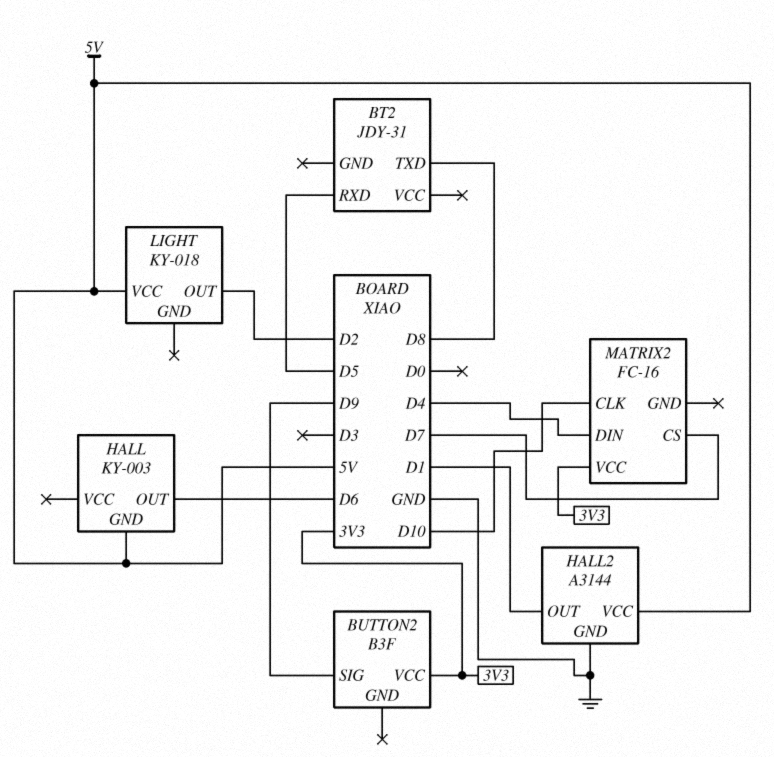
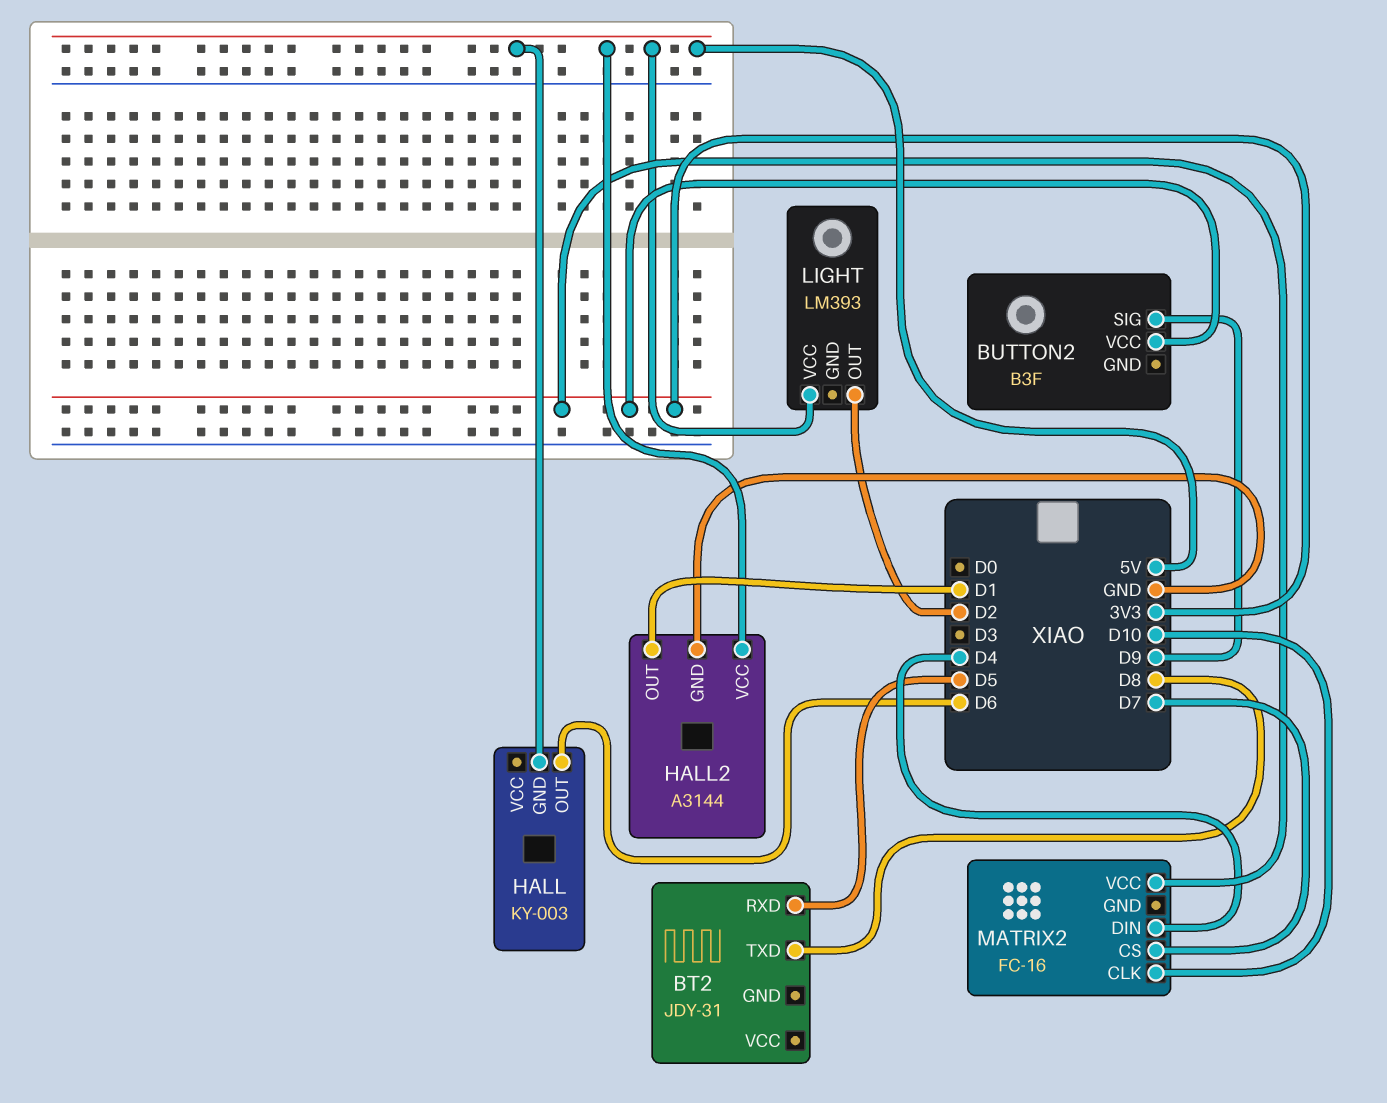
LIGHT: KY-018 -> LM393

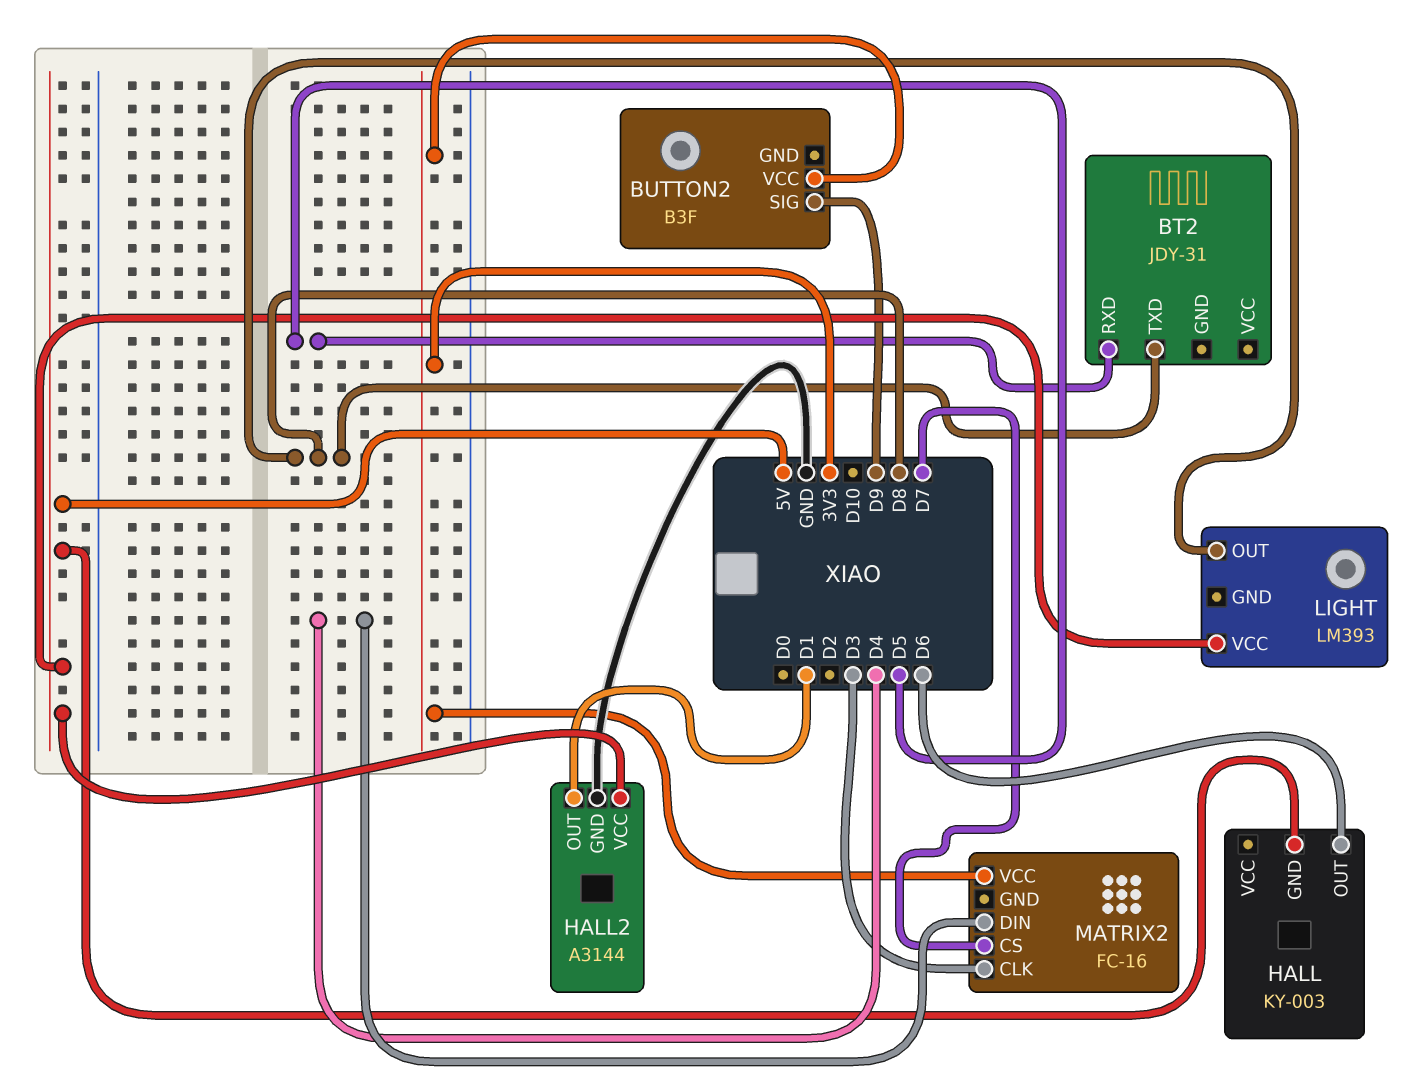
LIGHT pin OUT: D2 -> D8
MATRIX2 pin CLK: D10 -> D3

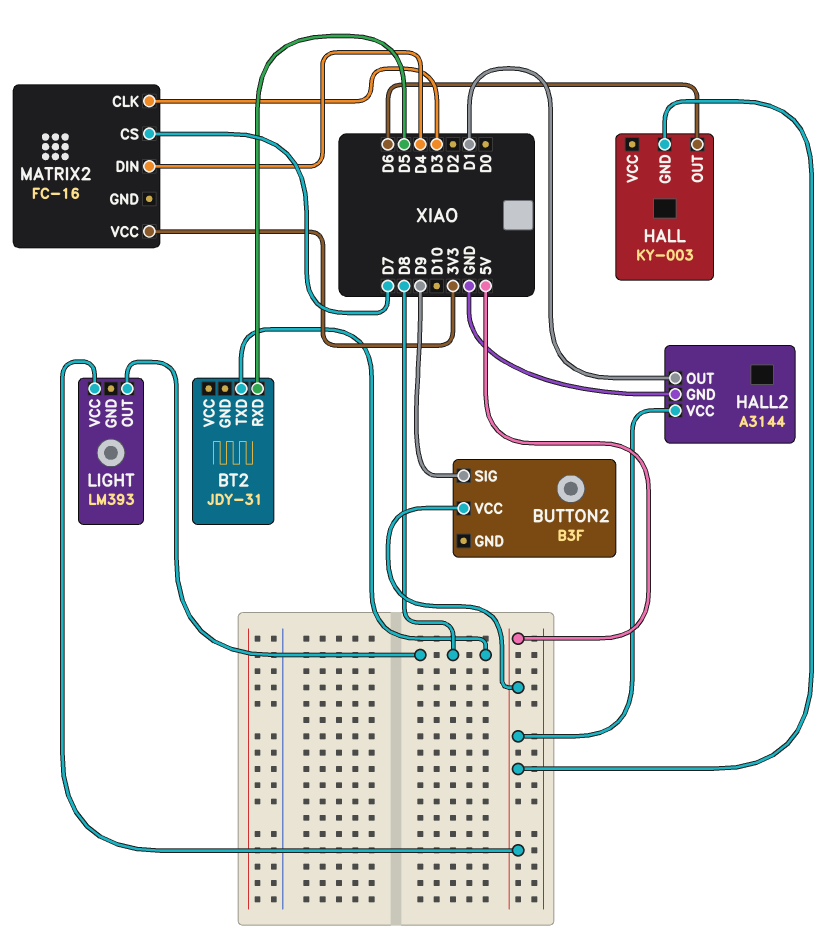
BUTTON2 pin VCC: 3V3 -> 5V

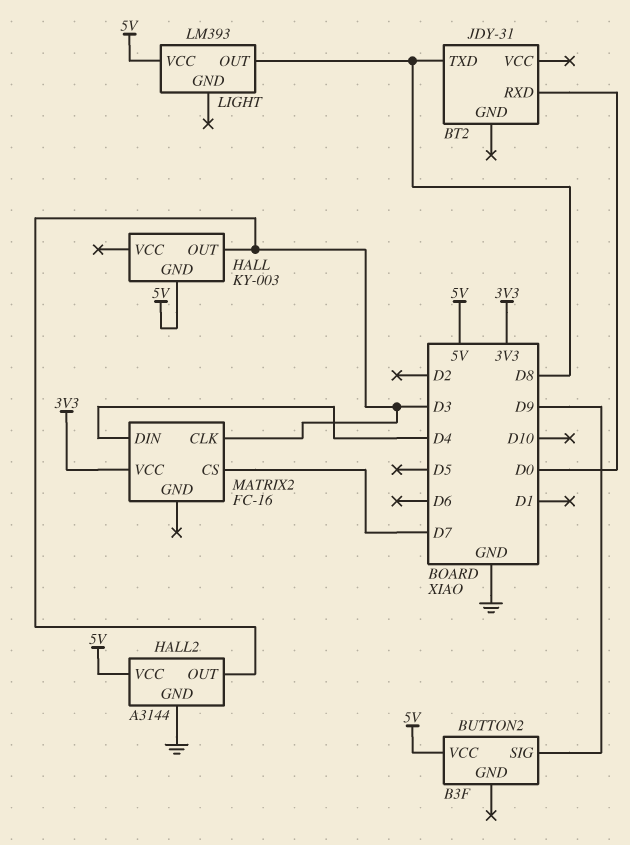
BT2 pin RXD: D5 -> D0
HALL pin OUT: D6 -> D3
HALL2 pin OUT: D1 -> D3

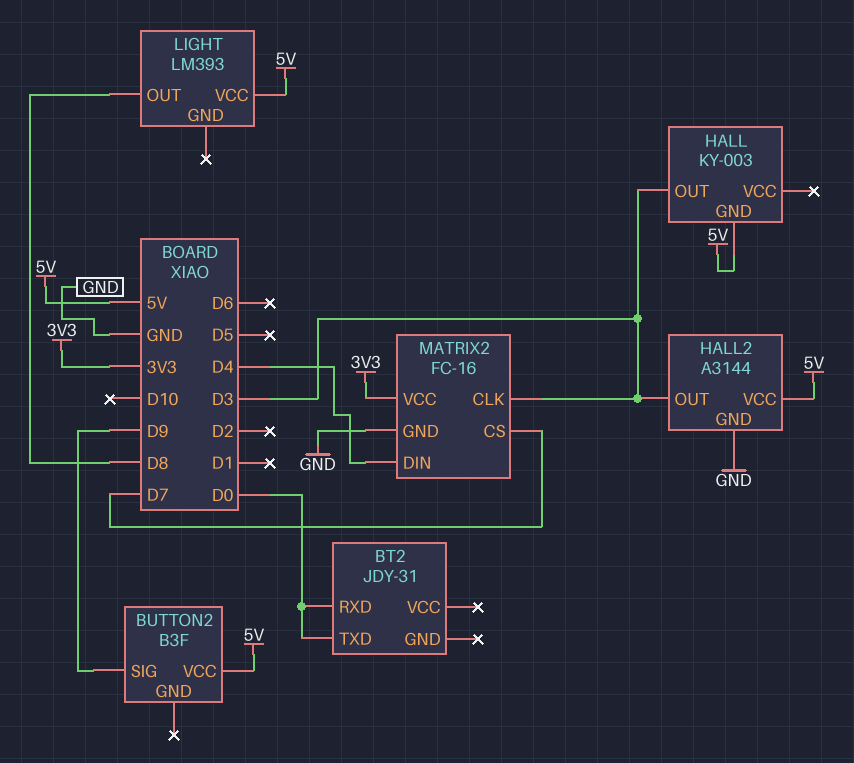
BT2 pin TXD: D8 -> D0
MATRIX2 pin GND: none -> GND

